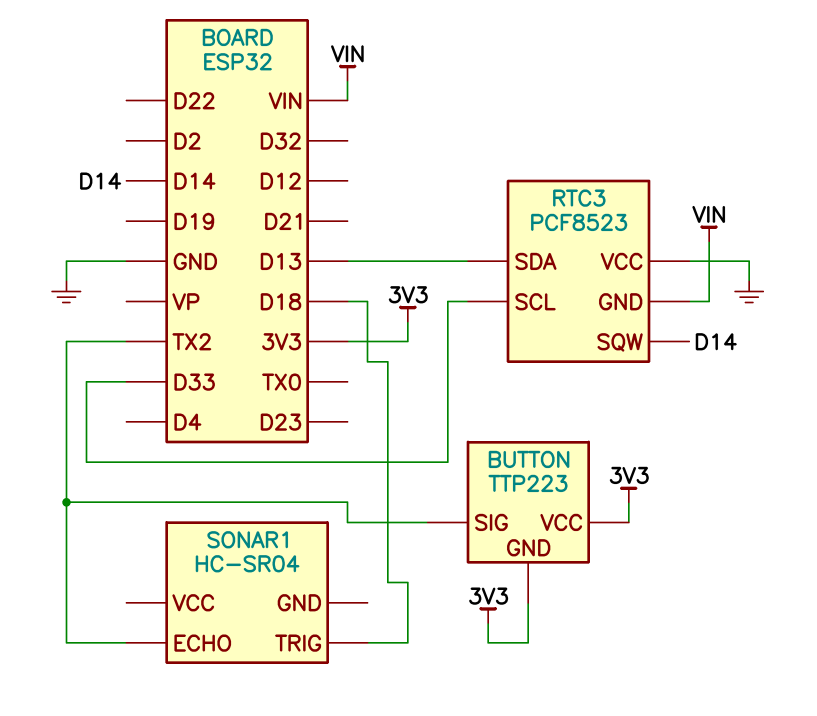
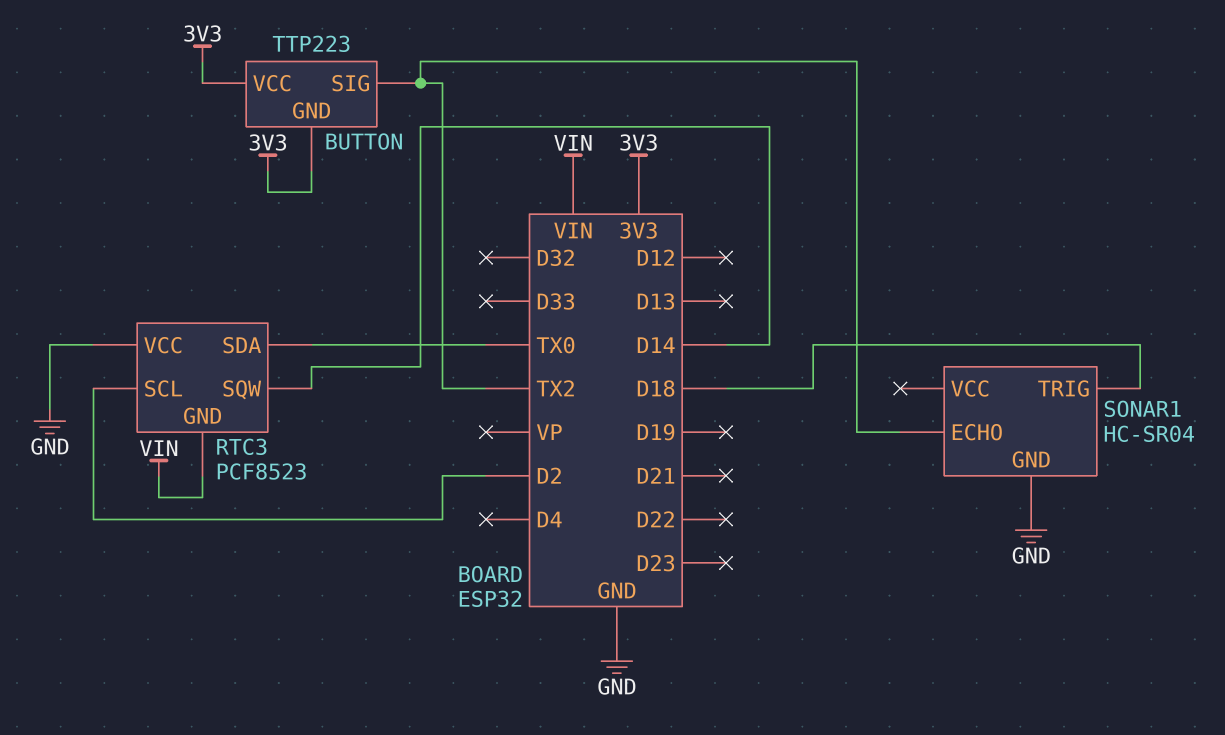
RTC3 pin SCL: D33 -> D2
RTC3 pin SDA: D13 -> TX0
SONAR1 pin GND: none -> GND

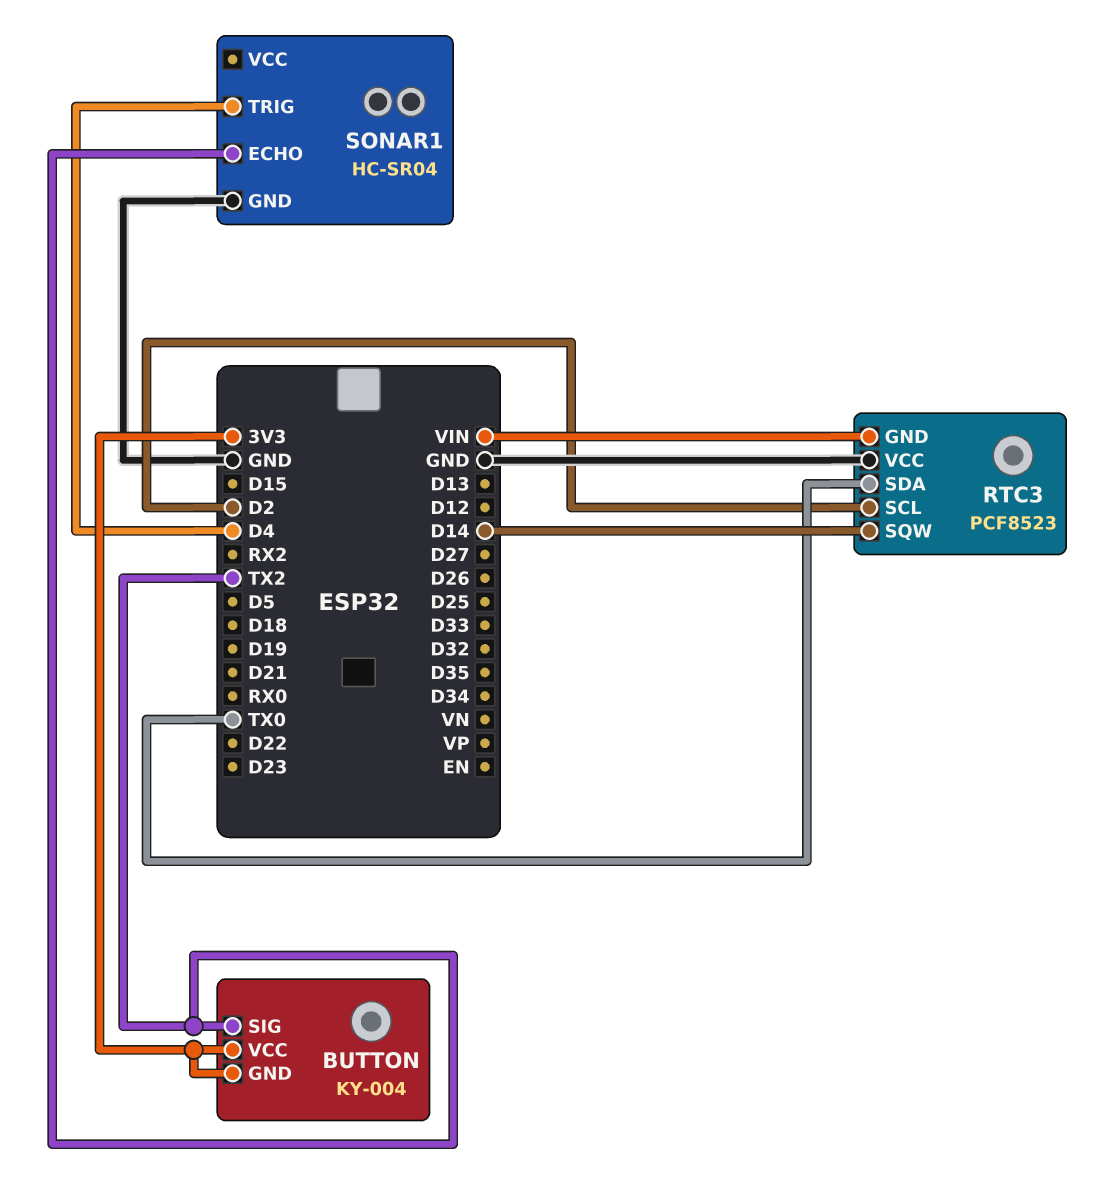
BUTTON: TTP223 -> KY-004
SONAR1 pin TRIG: D18 -> D4

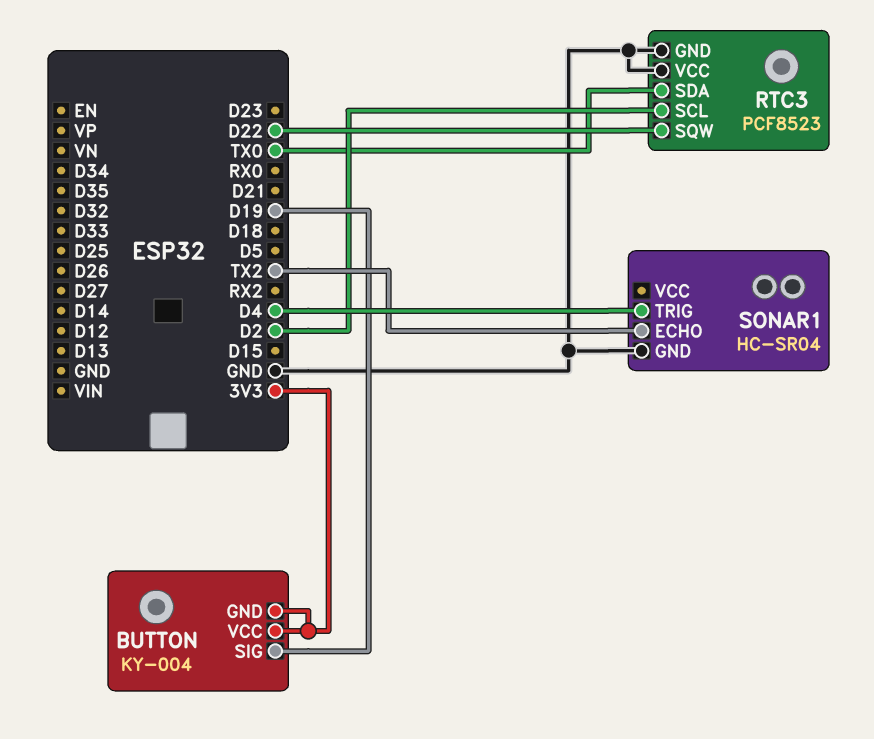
BUTTON pin SIG: TX2 -> D19
RTC3 pin GND: VIN -> GND
RTC3 pin SQW: D14 -> D22

